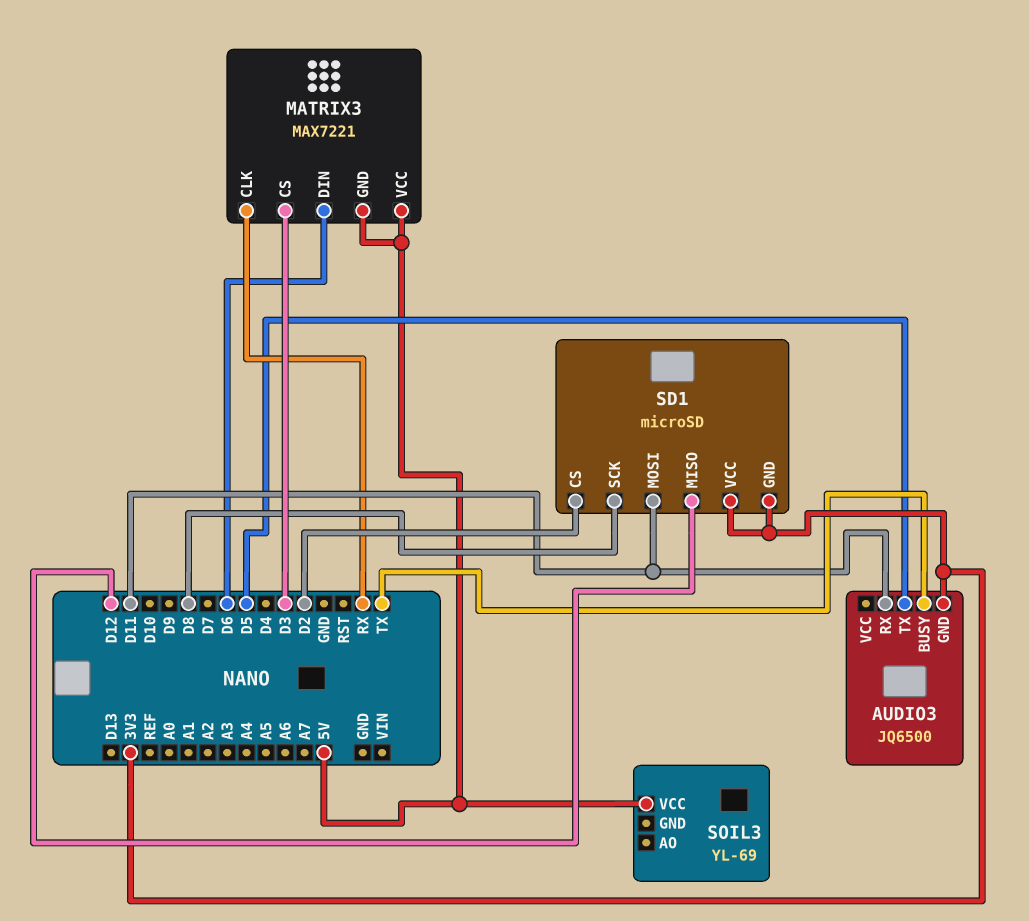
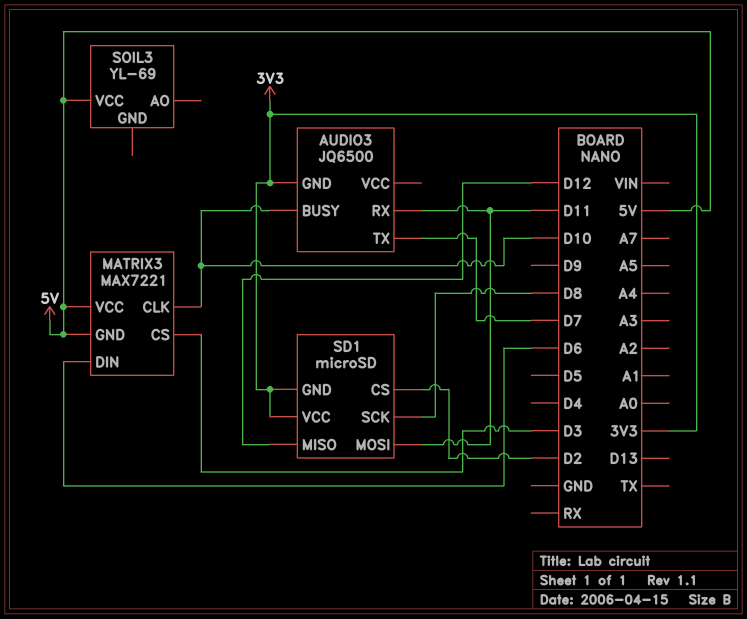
AUDIO3 pin BUSY: TX -> D10
AUDIO3 pin TX: D5 -> D7
MATRIX3 pin CLK: RX -> D10

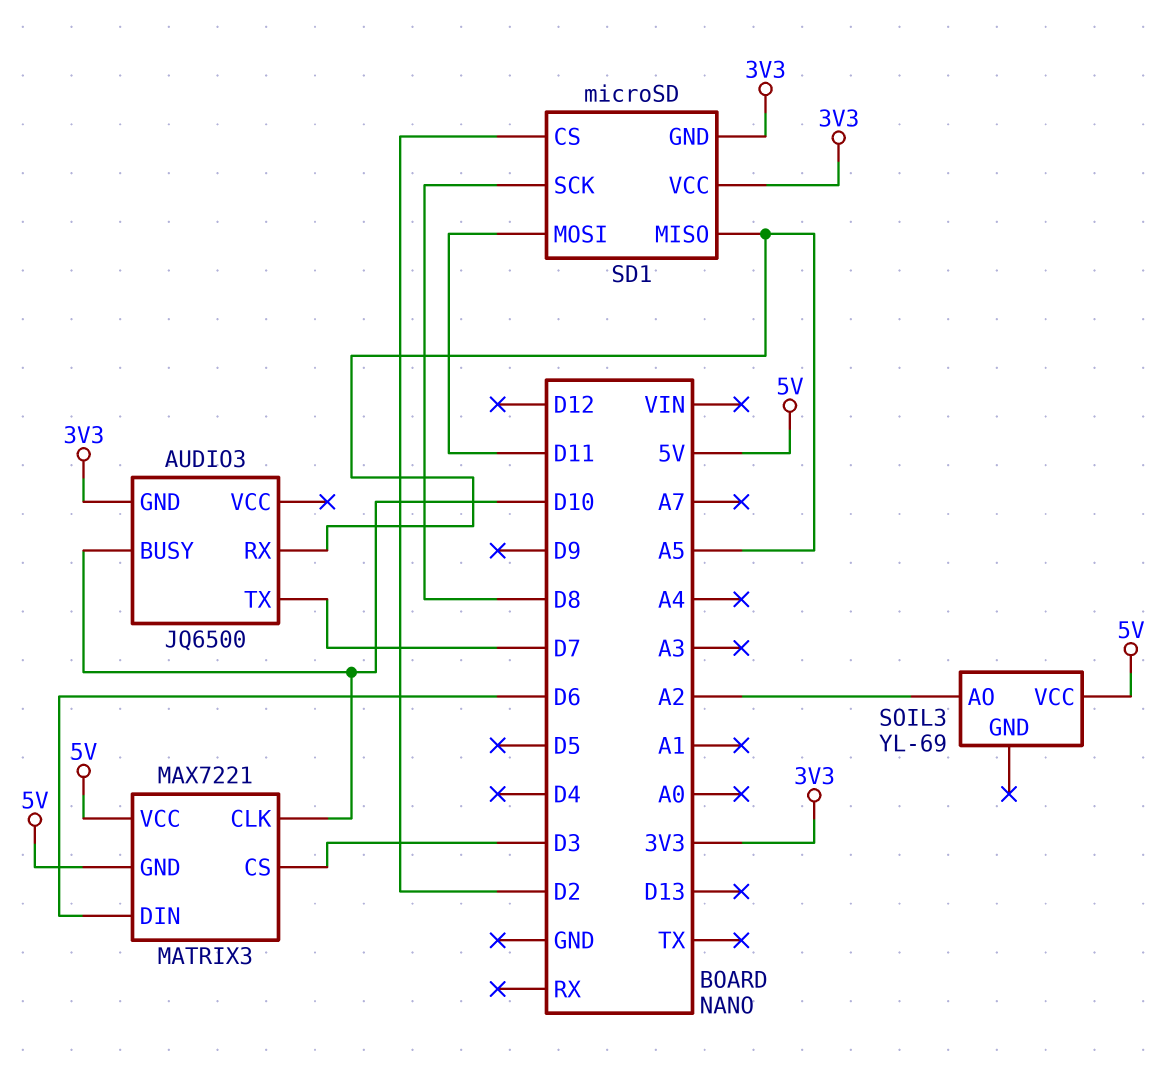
AUDIO3 pin RX: D11 -> A5
SD1 pin MISO: D12 -> A5
SOIL3 pin AO: none -> A2

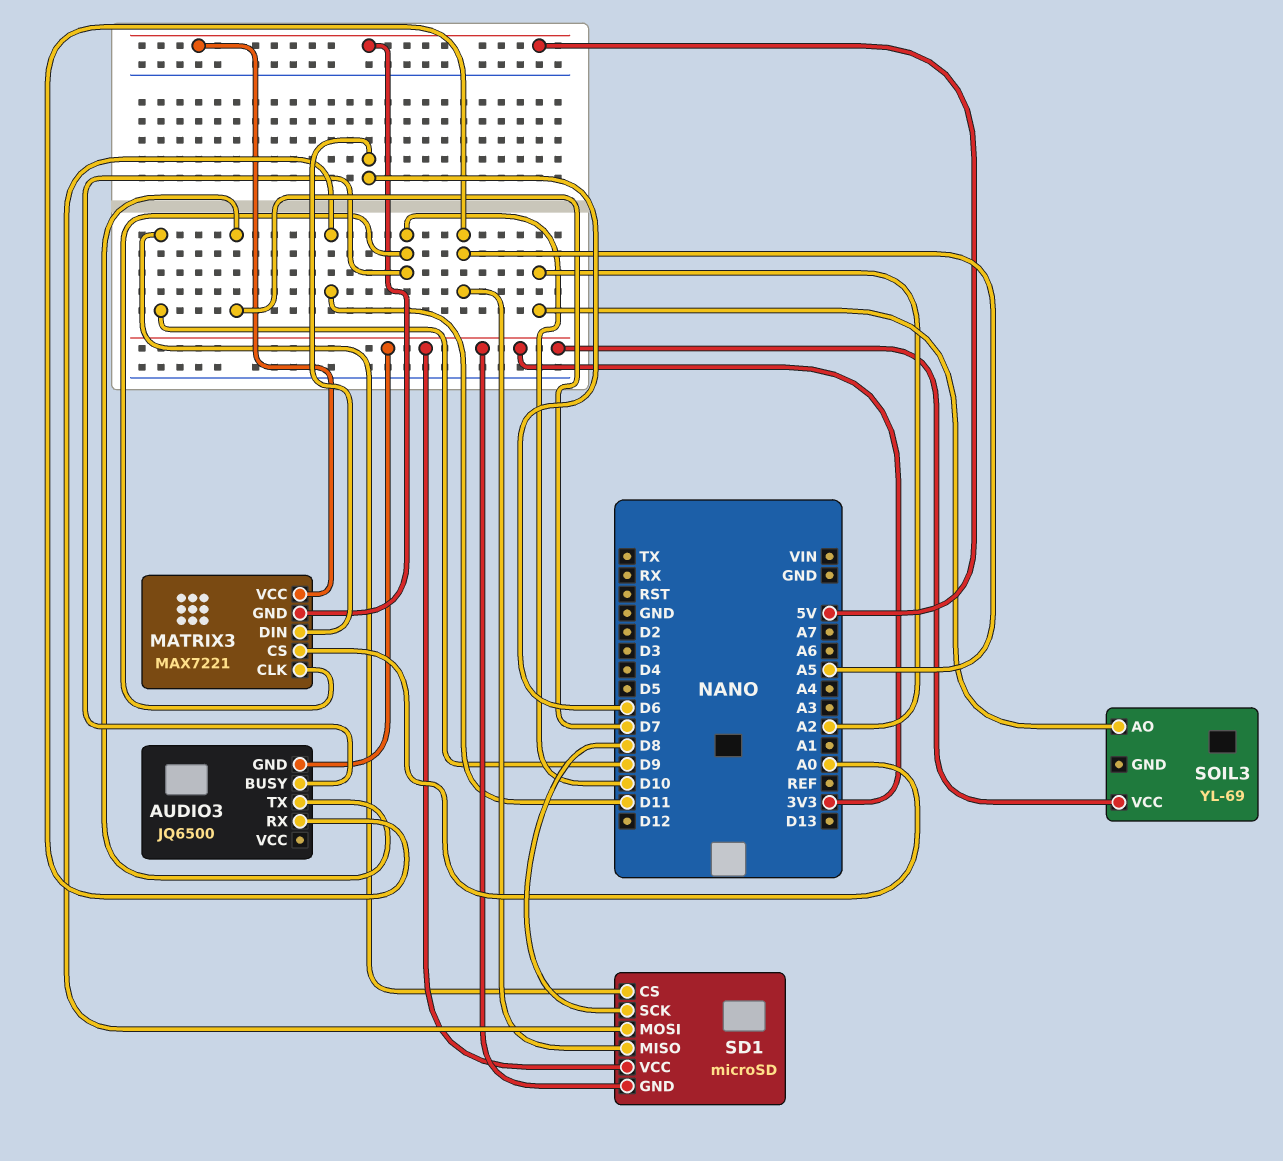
MATRIX3 pin CS: D3 -> A0
SD1 pin CS: D2 -> D9
SOIL3 pin VCC: 5V -> 3V3

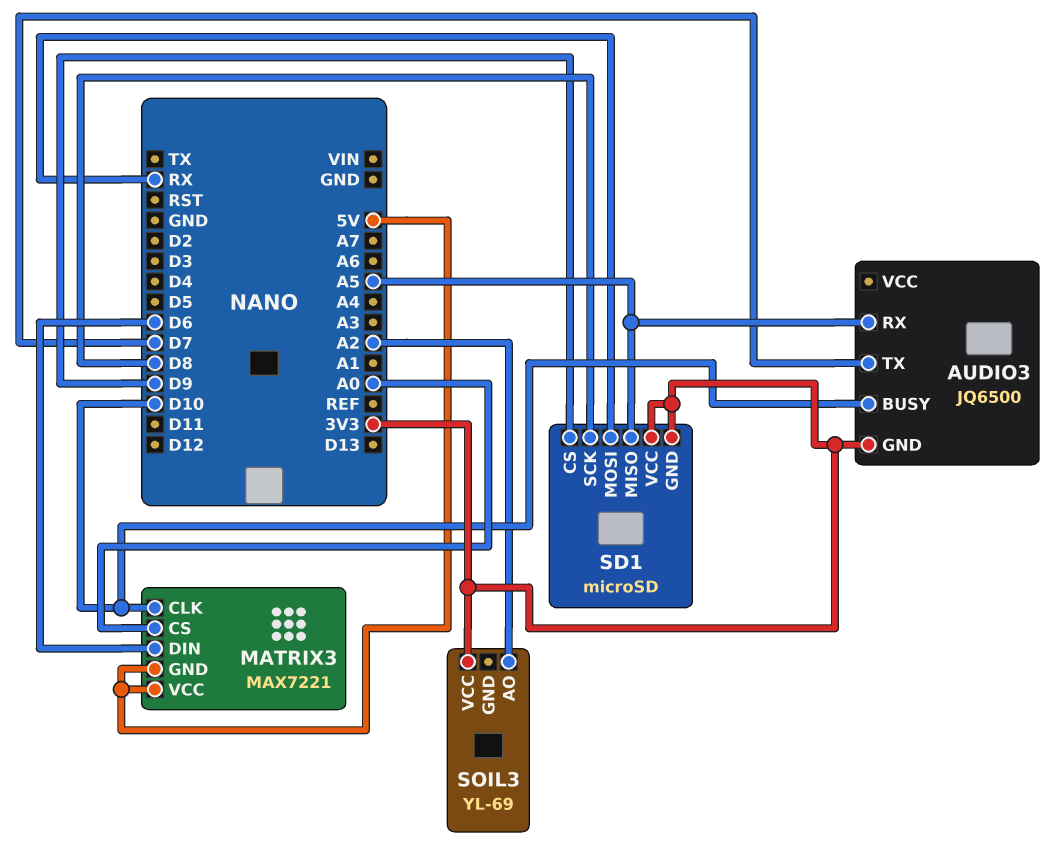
SD1 pin MOSI: D11 -> RX

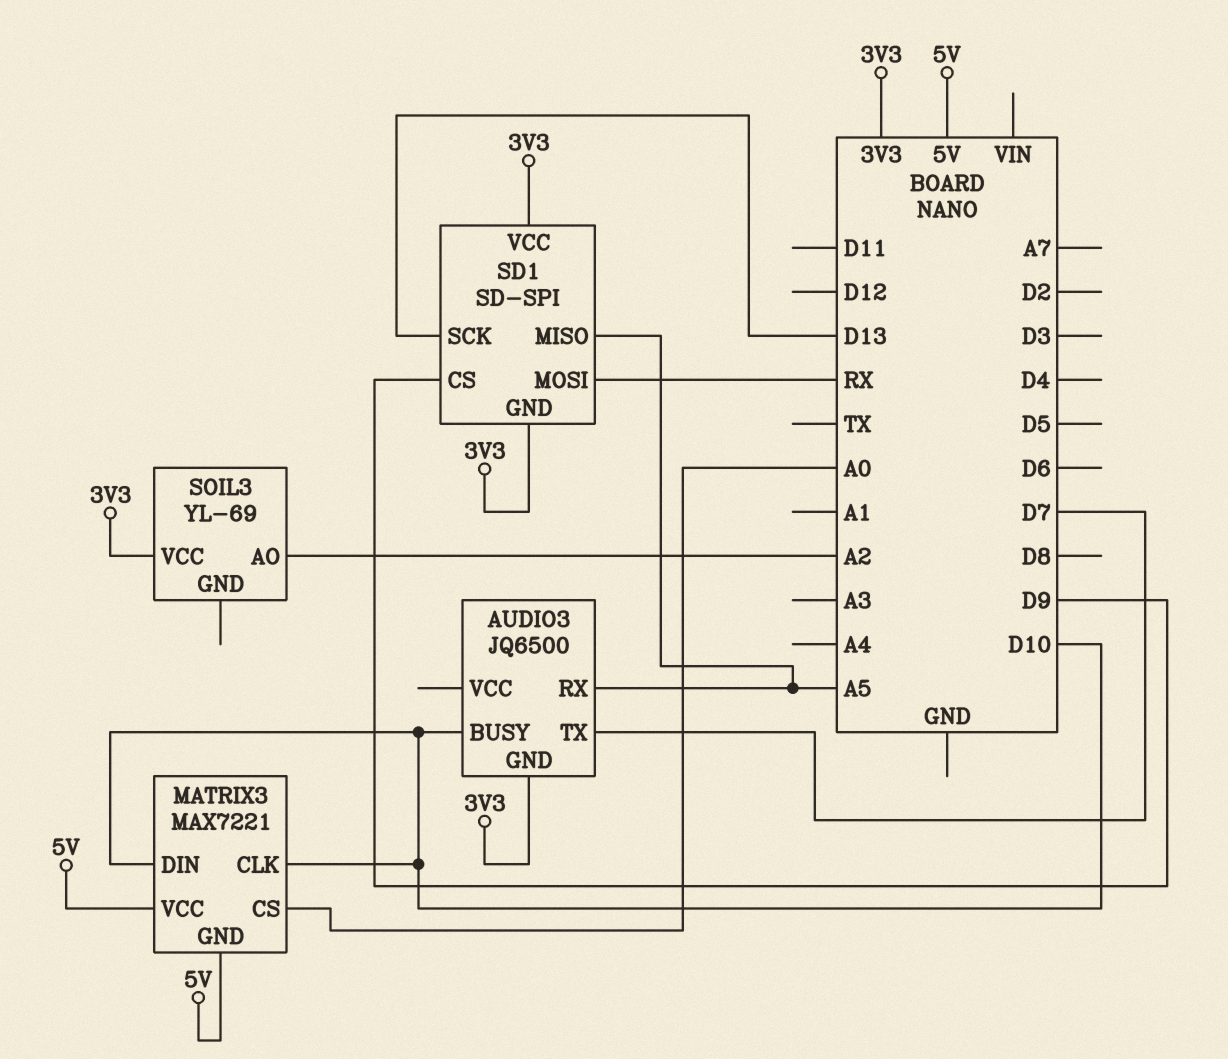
MATRIX3 pin DIN: D6 -> D10
SD1: microSD -> SD-SPI
SD1 pin SCK: D8 -> D13

